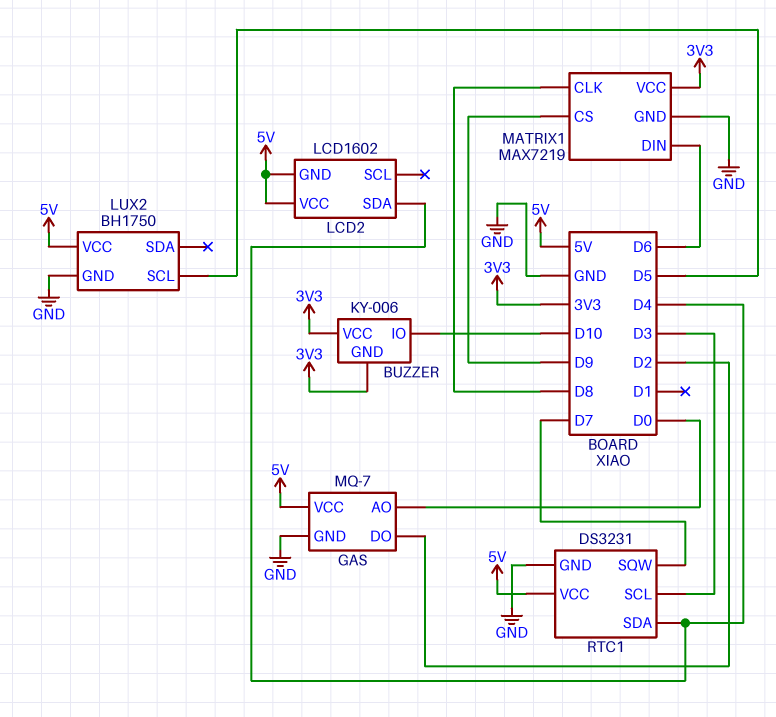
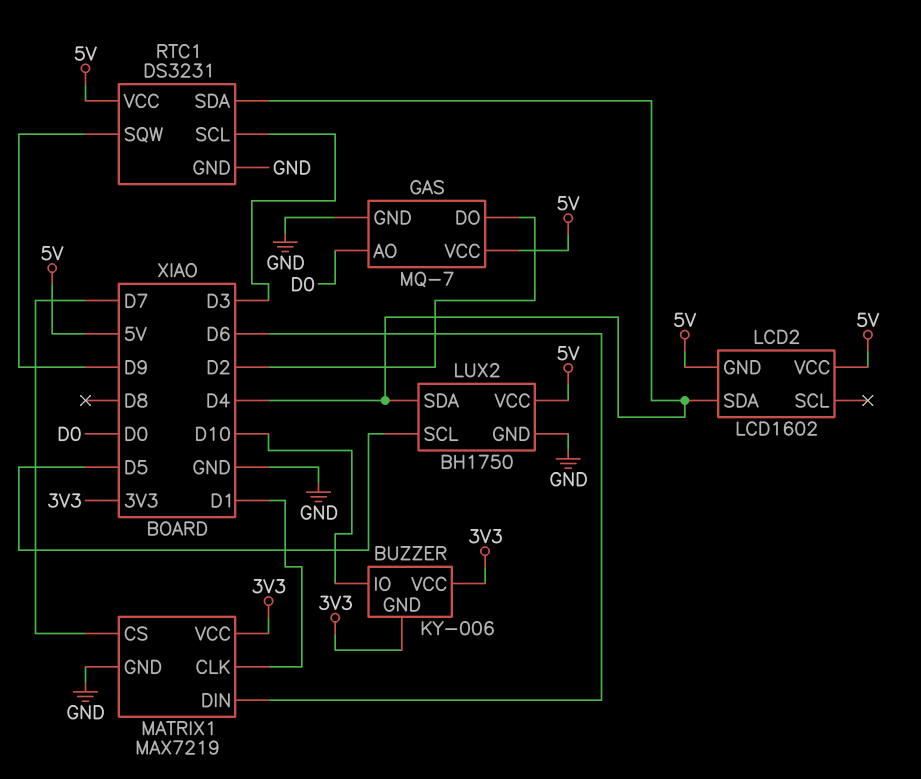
LUX2 pin SDA: none -> D4
MATRIX1 pin CLK: D8 -> D1
MATRIX1 pin CS: D9 -> D7
RTC1 pin SQW: D7 -> D9

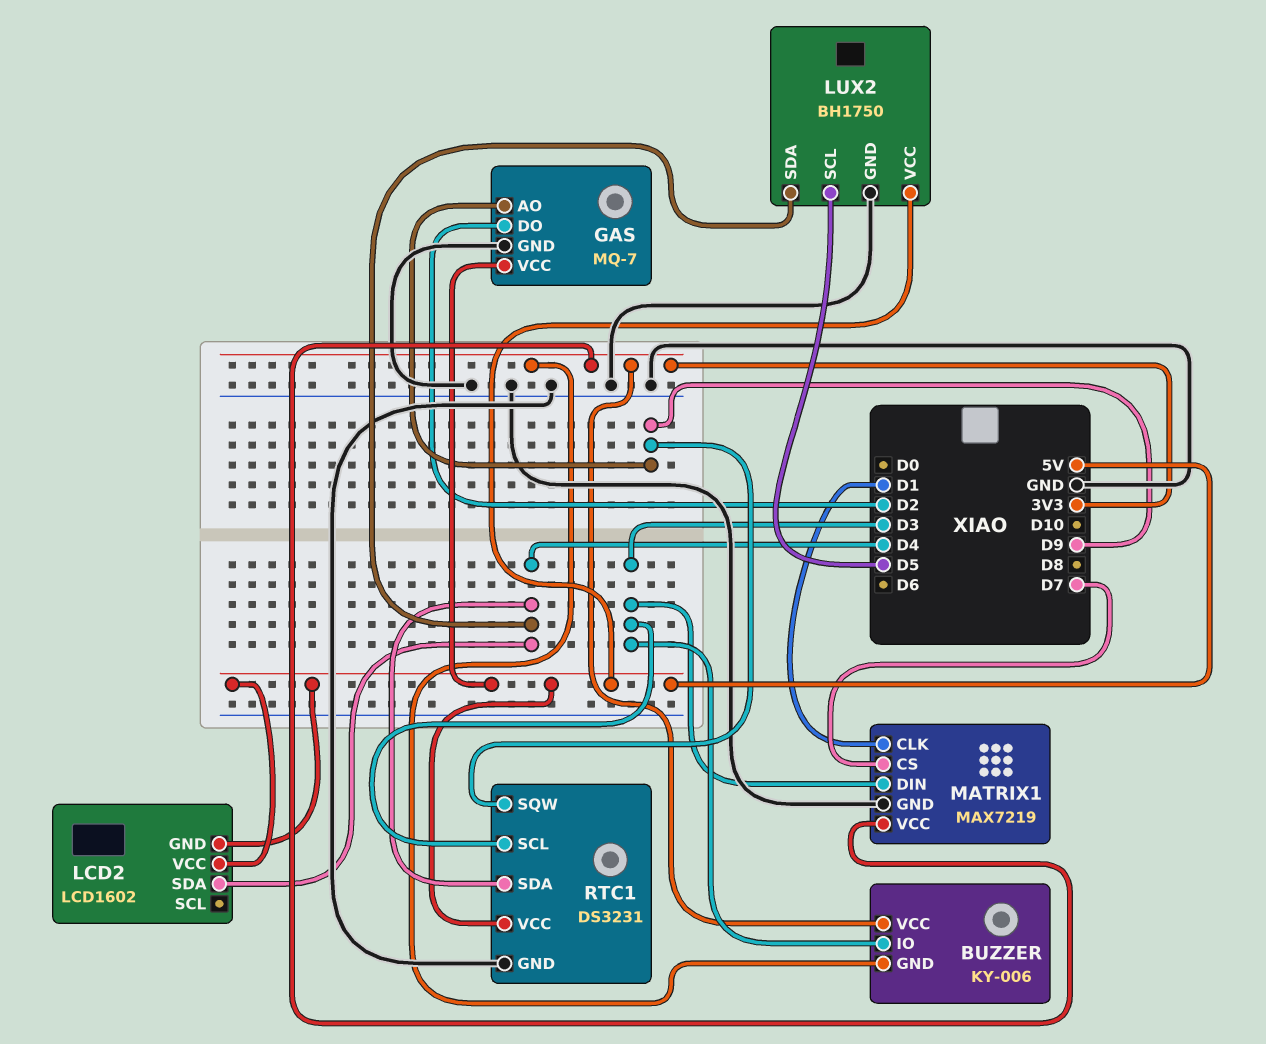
BUZZER pin IO: D10 -> D3
GAS pin AO: D0 -> D9
MATRIX1 pin DIN: D6 -> D3

